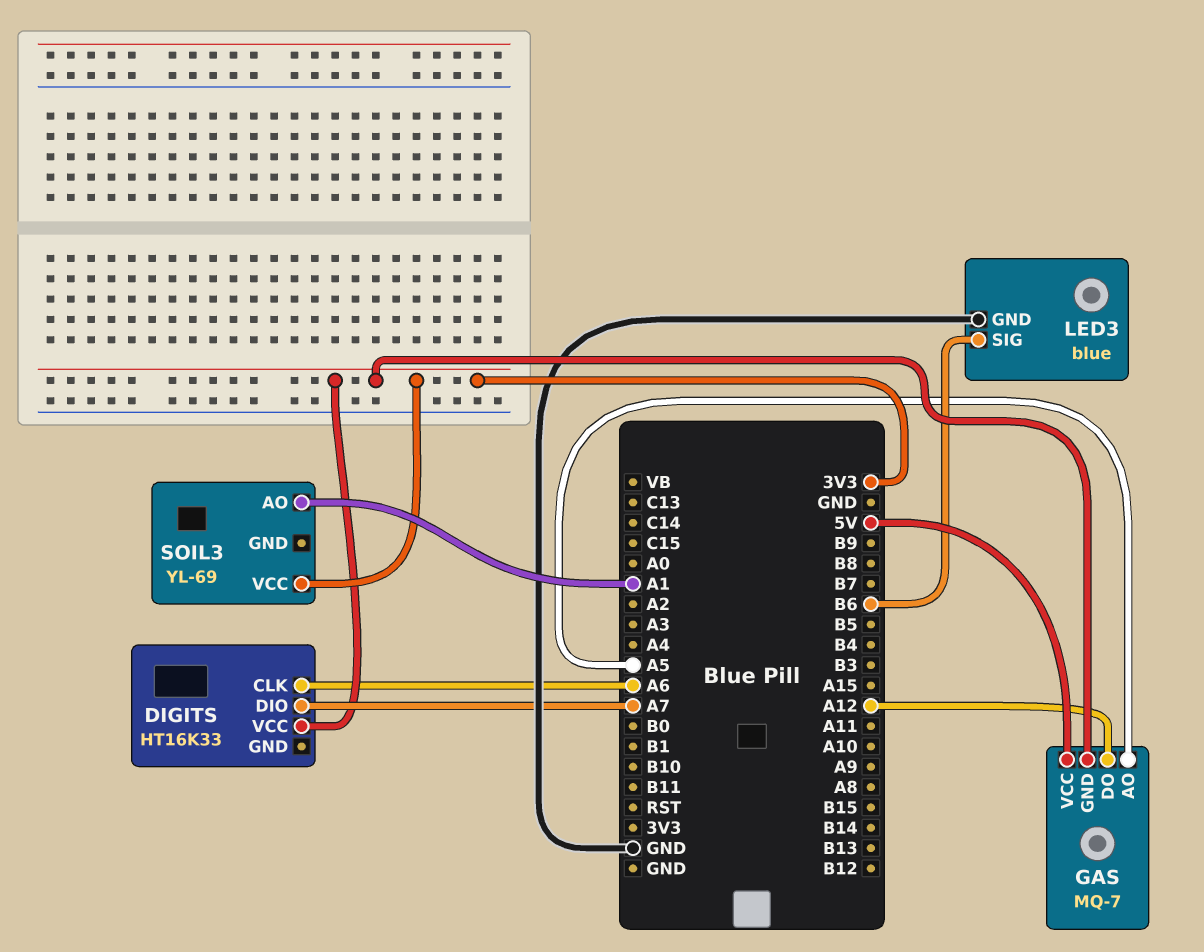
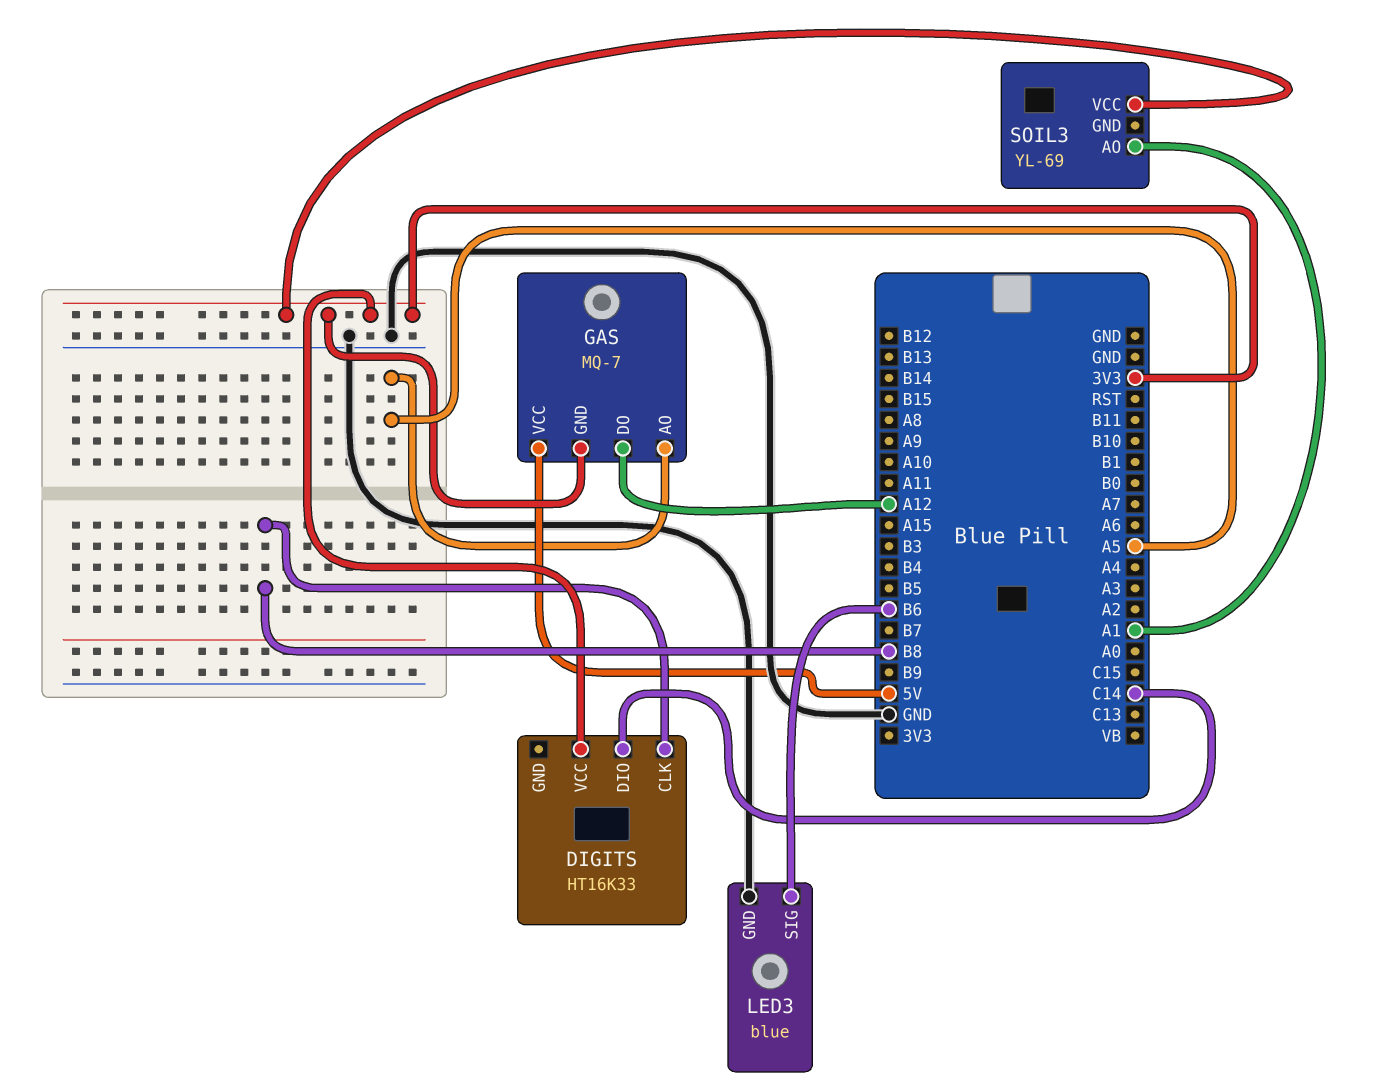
DIGITS pin CLK: A6 -> B8
DIGITS pin DIO: A7 -> C14

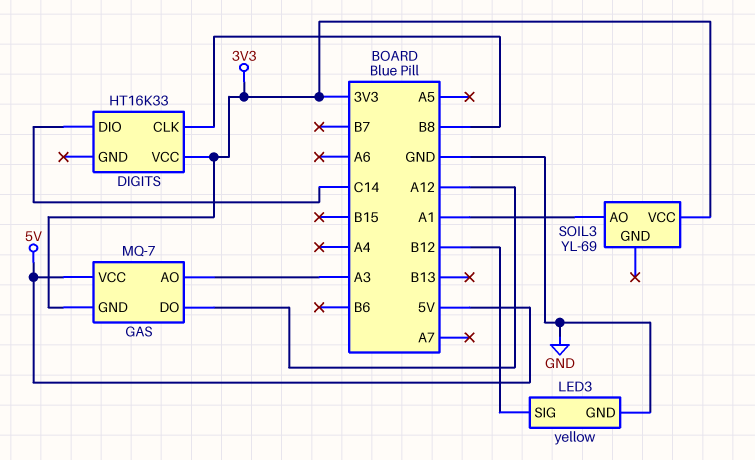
GAS pin AO: A5 -> A3
LED3: blue -> yellow
LED3 pin SIG: B6 -> B12

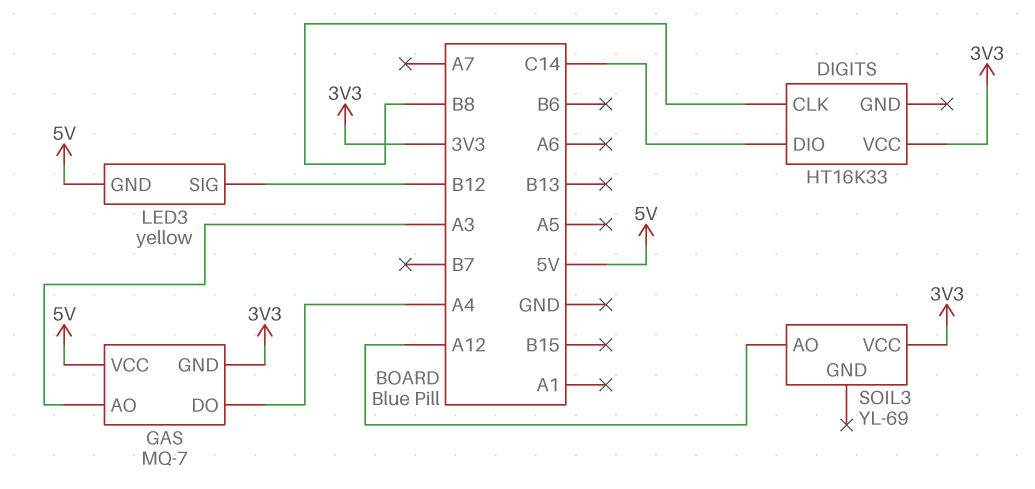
GAS pin DO: A12 -> A4
LED3 pin GND: GND -> 5V
SOIL3 pin AO: A1 -> A12

